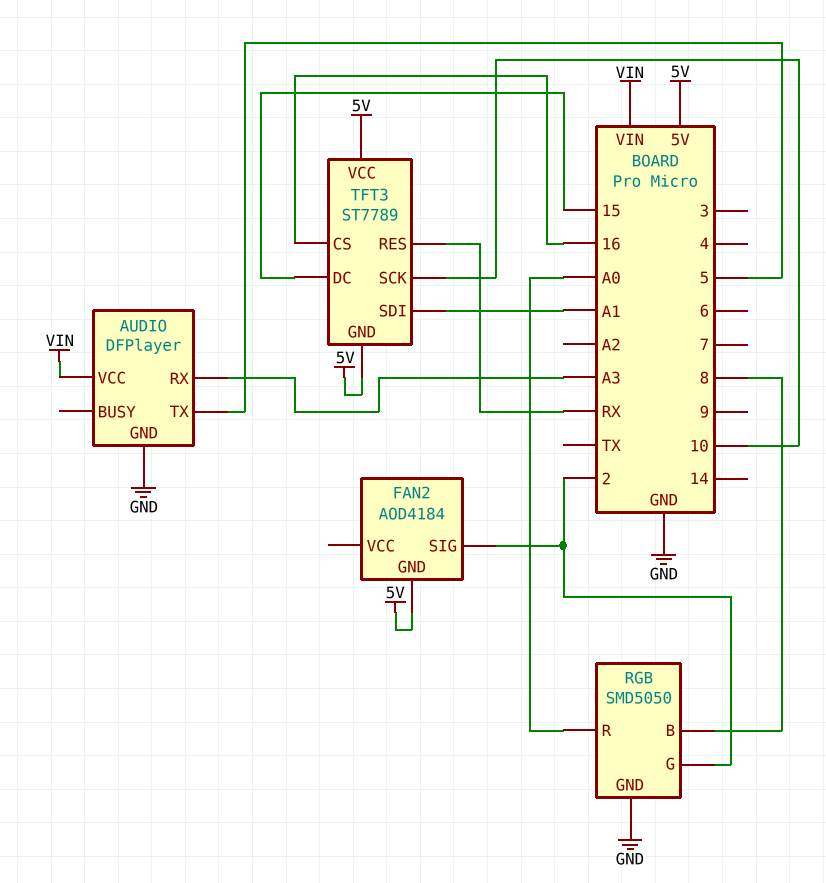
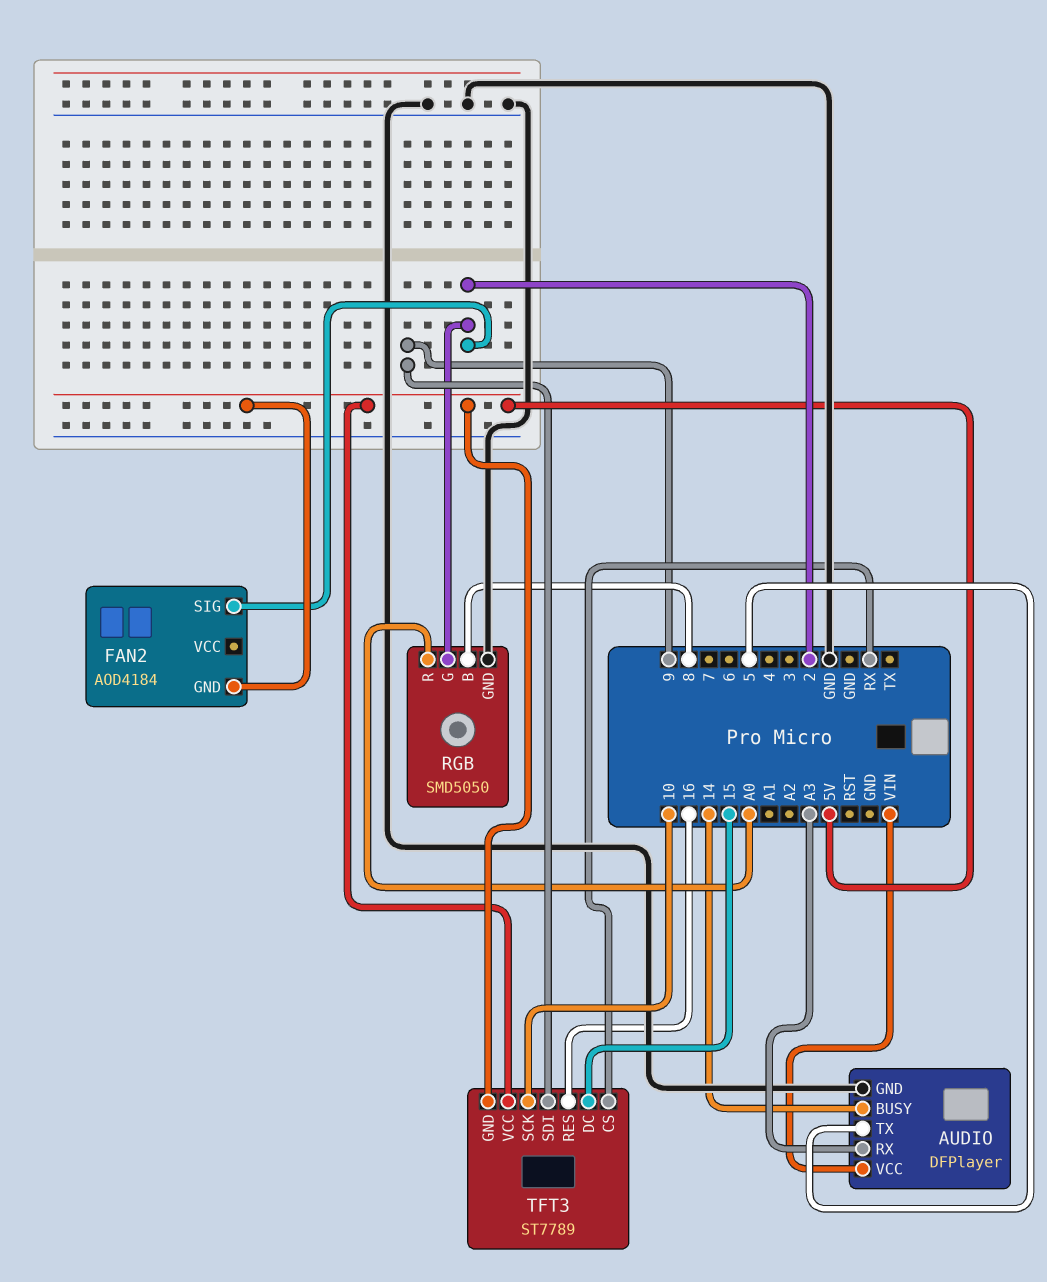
AUDIO pin BUSY: none -> 14
TFT3 pin CS: 16 -> RX
TFT3 pin RES: RX -> 16
TFT3 pin SDI: A1 -> 9

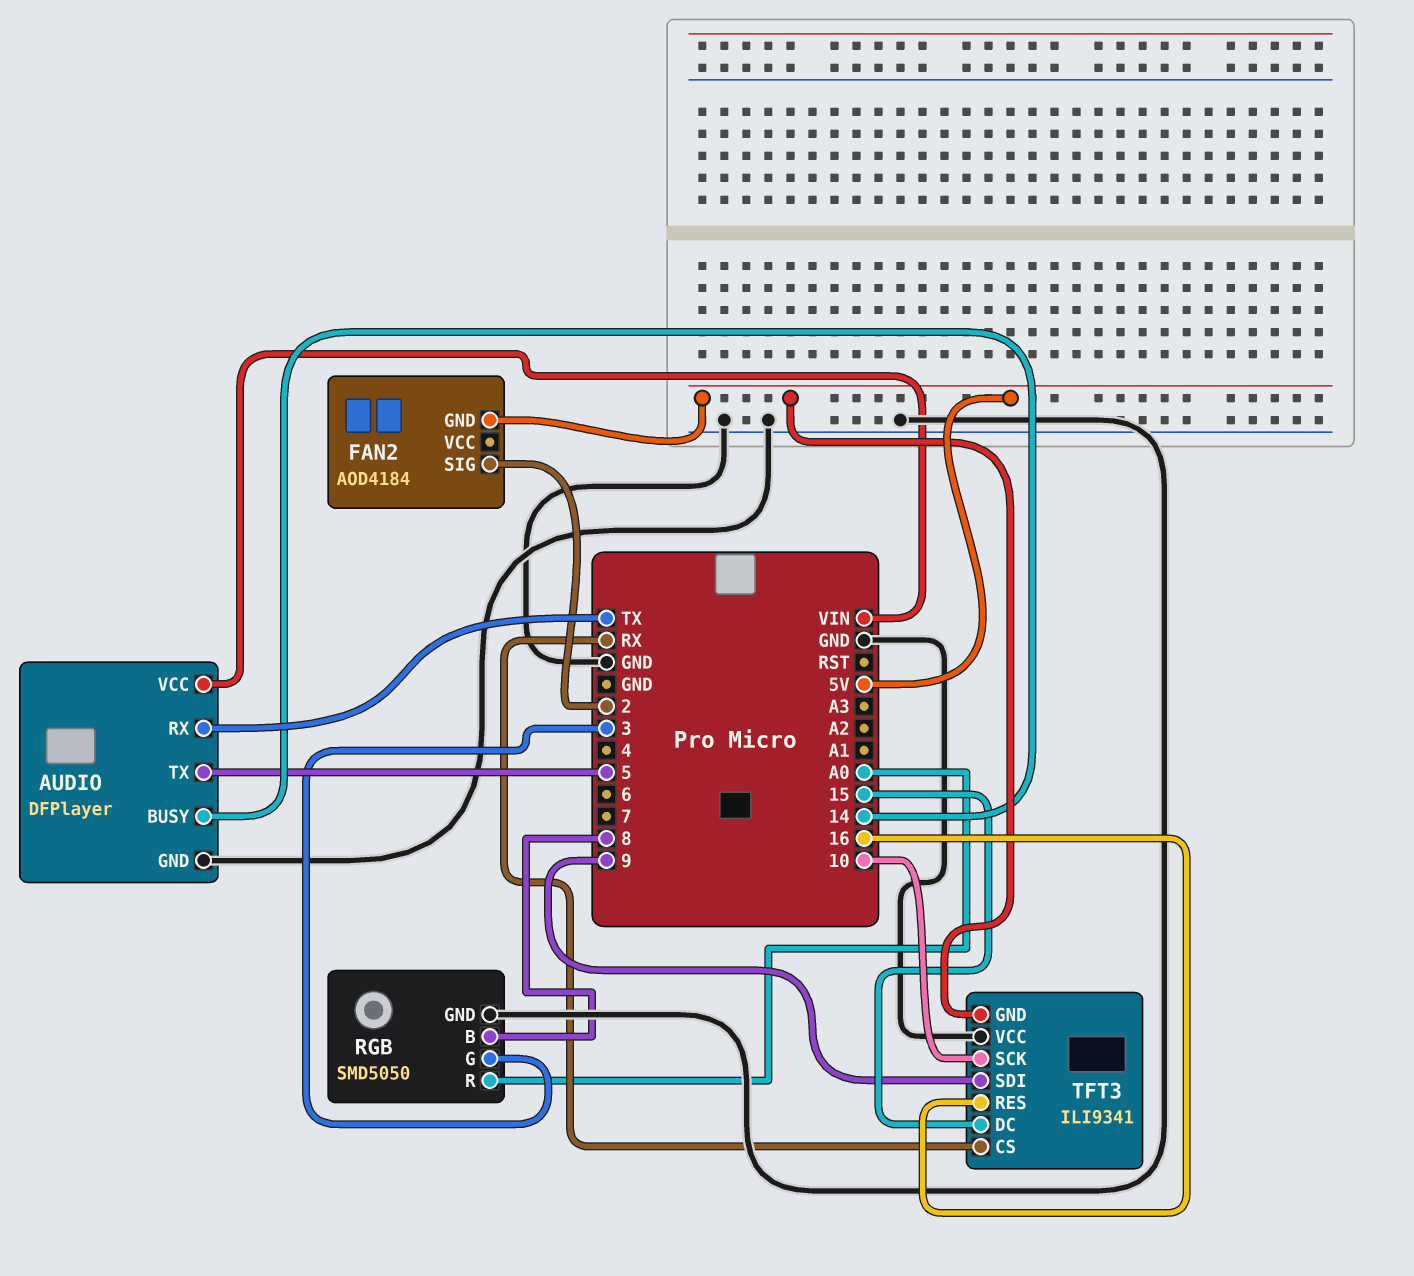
AUDIO pin RX: A3 -> TX
RGB pin G: 2 -> 3
TFT3: ST7789 -> ILI9341
TFT3 pin VCC: 5V -> GND

